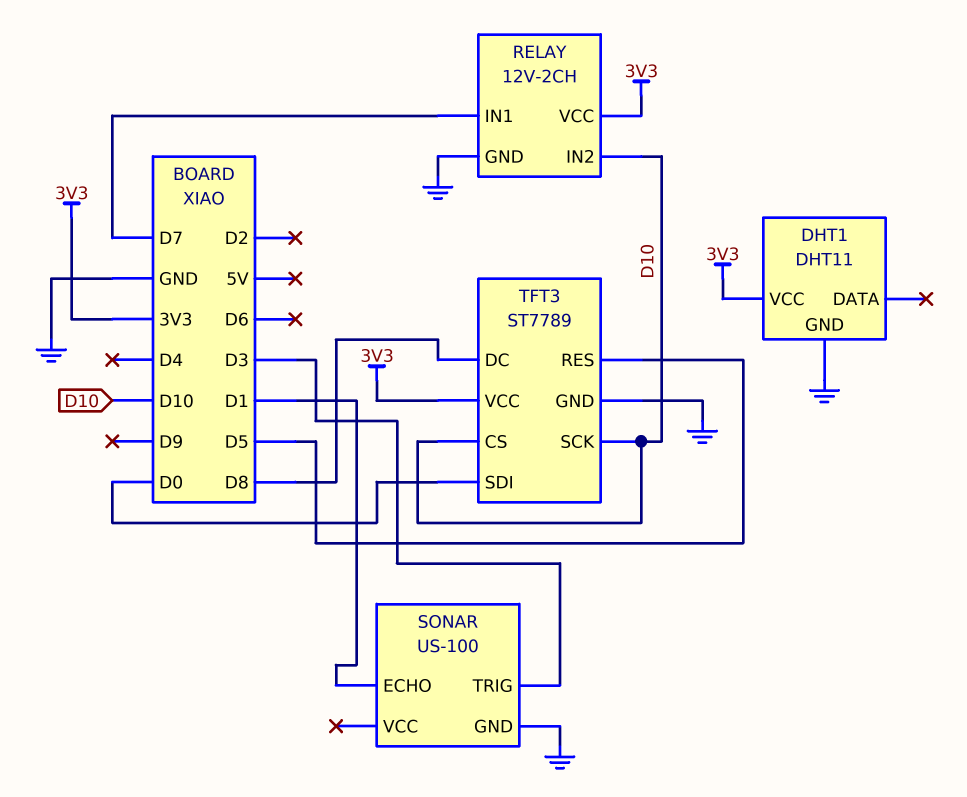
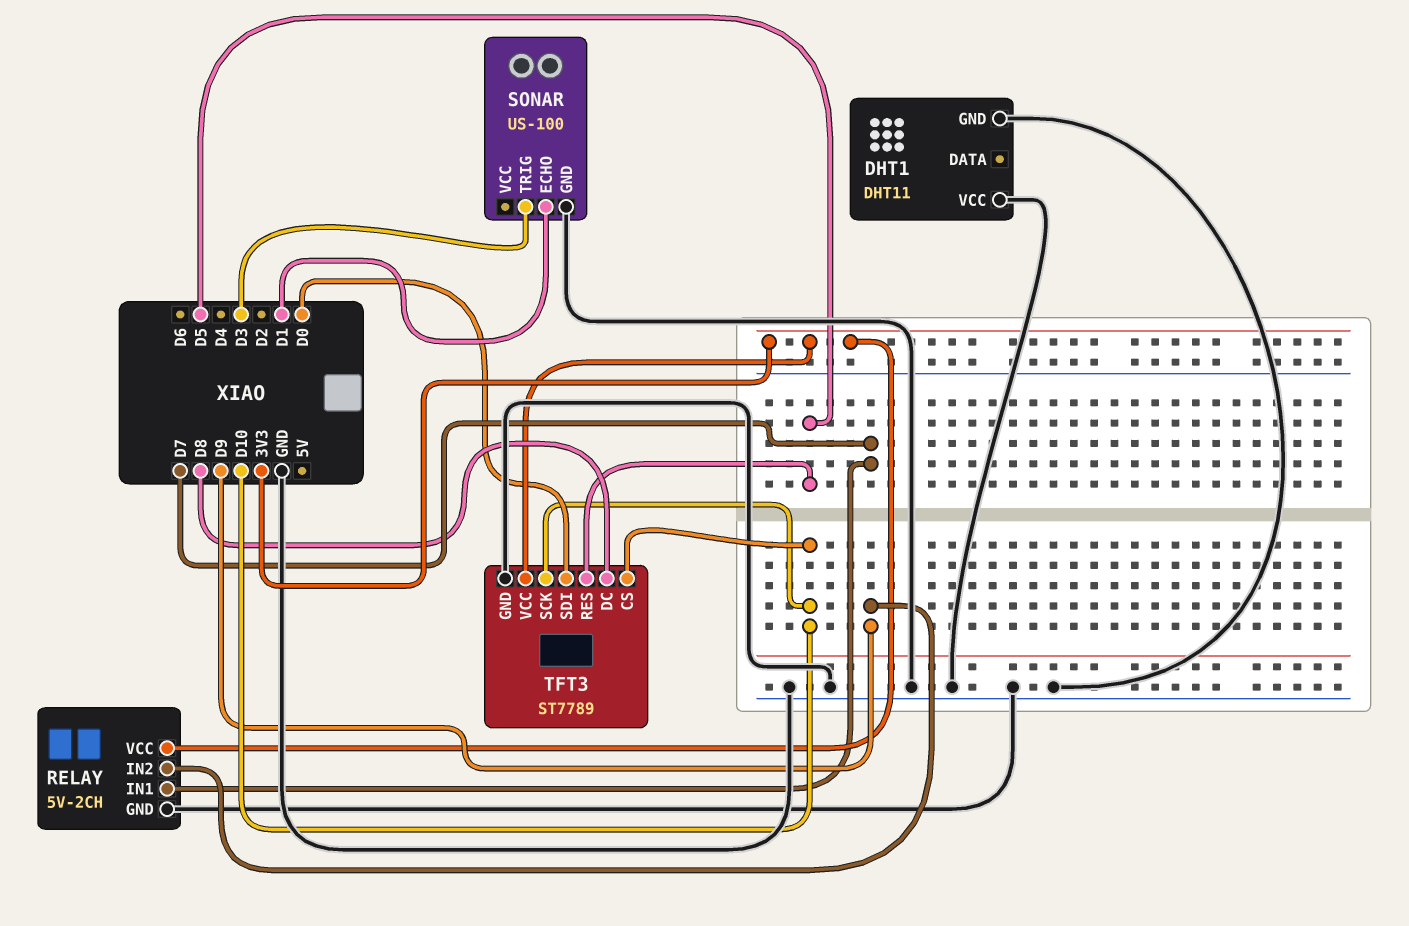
DHT1 pin VCC: 3V3 -> GND
RELAY: 12V-2CH -> 5V-2CH
RELAY pin IN2: D10 -> D9

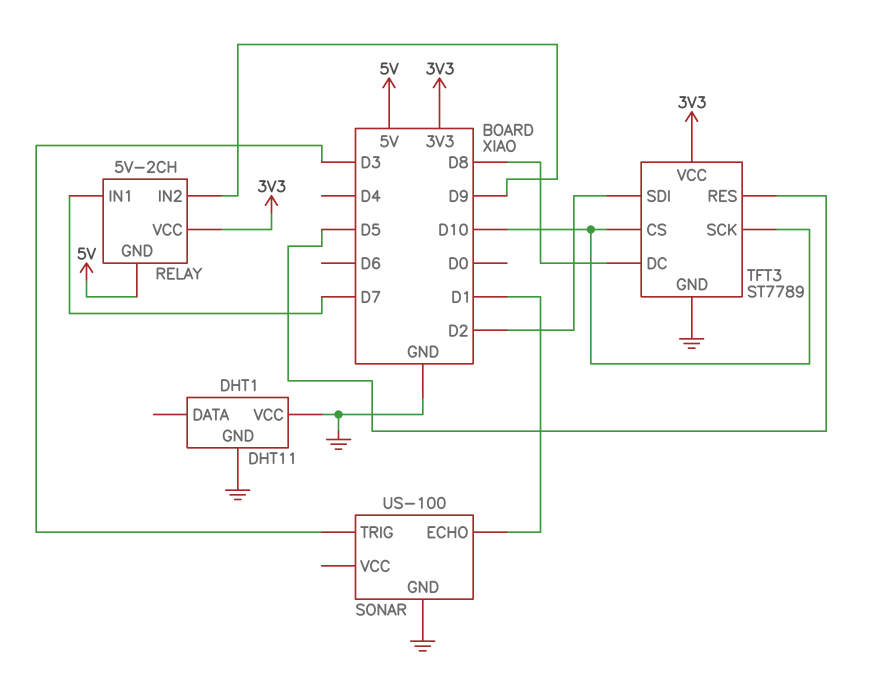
RELAY pin GND: GND -> 5V
TFT3 pin SDI: D0 -> D2

